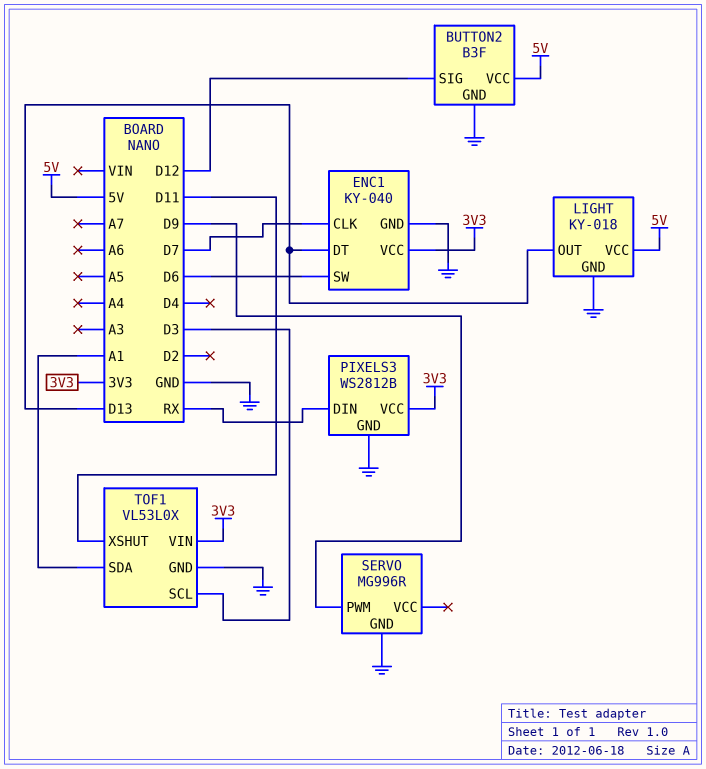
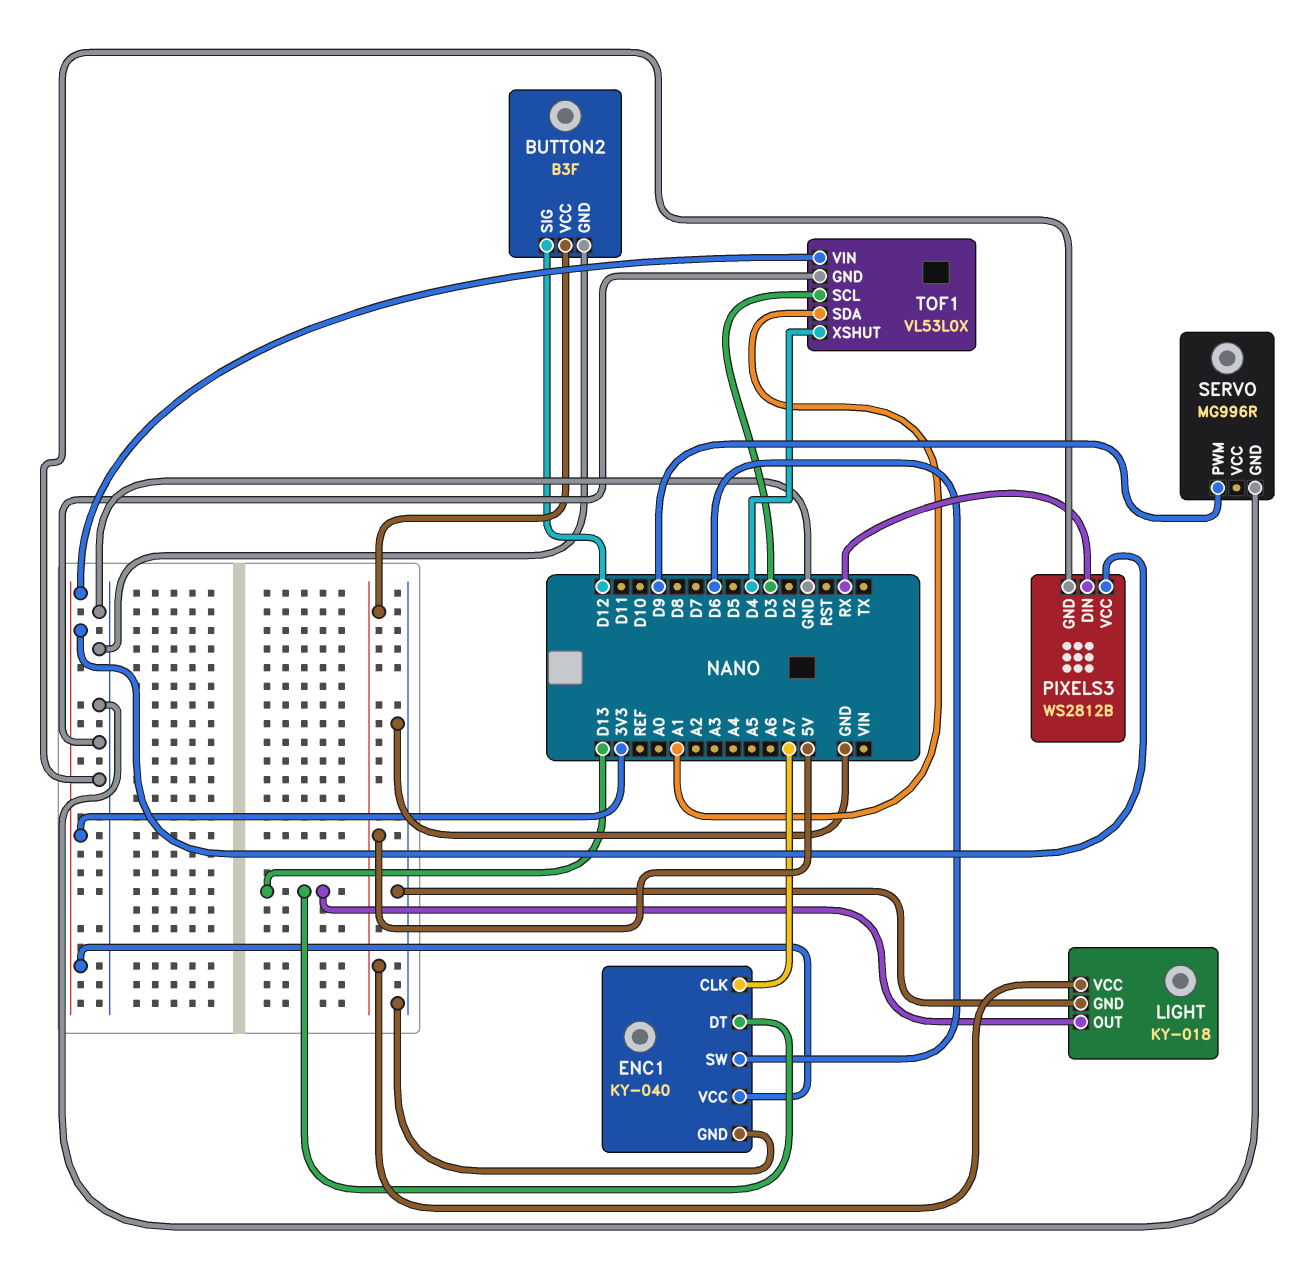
ENC1 pin CLK: D7 -> A7
TOF1 pin XSHUT: D11 -> D4

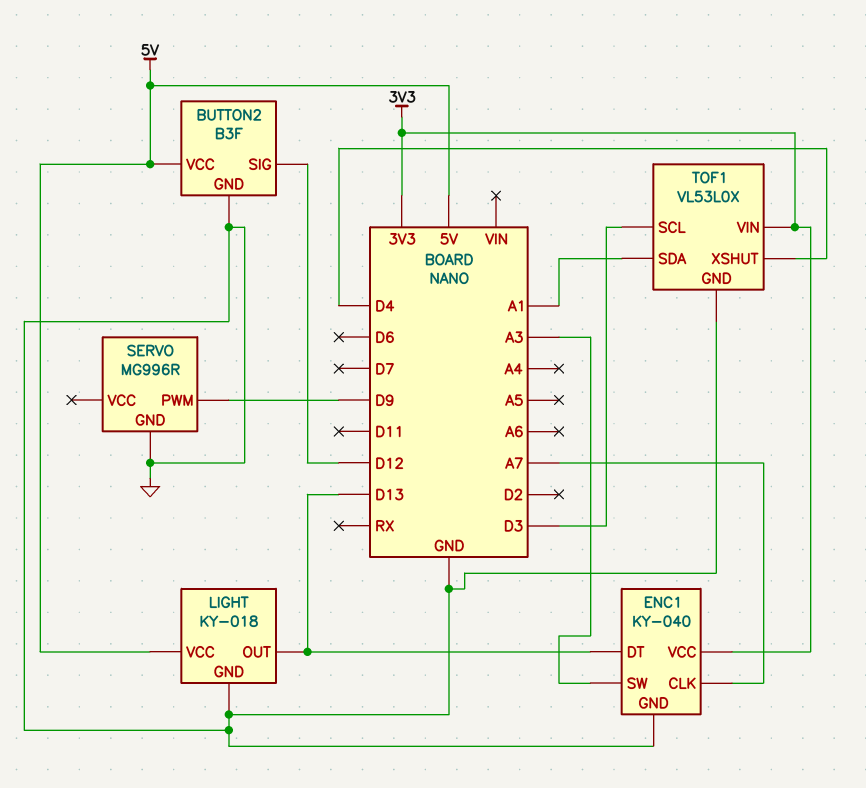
ENC1 pin SW: D6 -> A3
PIXELS3: WS2812B -> none
PIXELS3 pin DIN: RX -> none
PIXELS3 pin GND: GND -> none
PIXELS3 pin VCC: 3V3 -> none

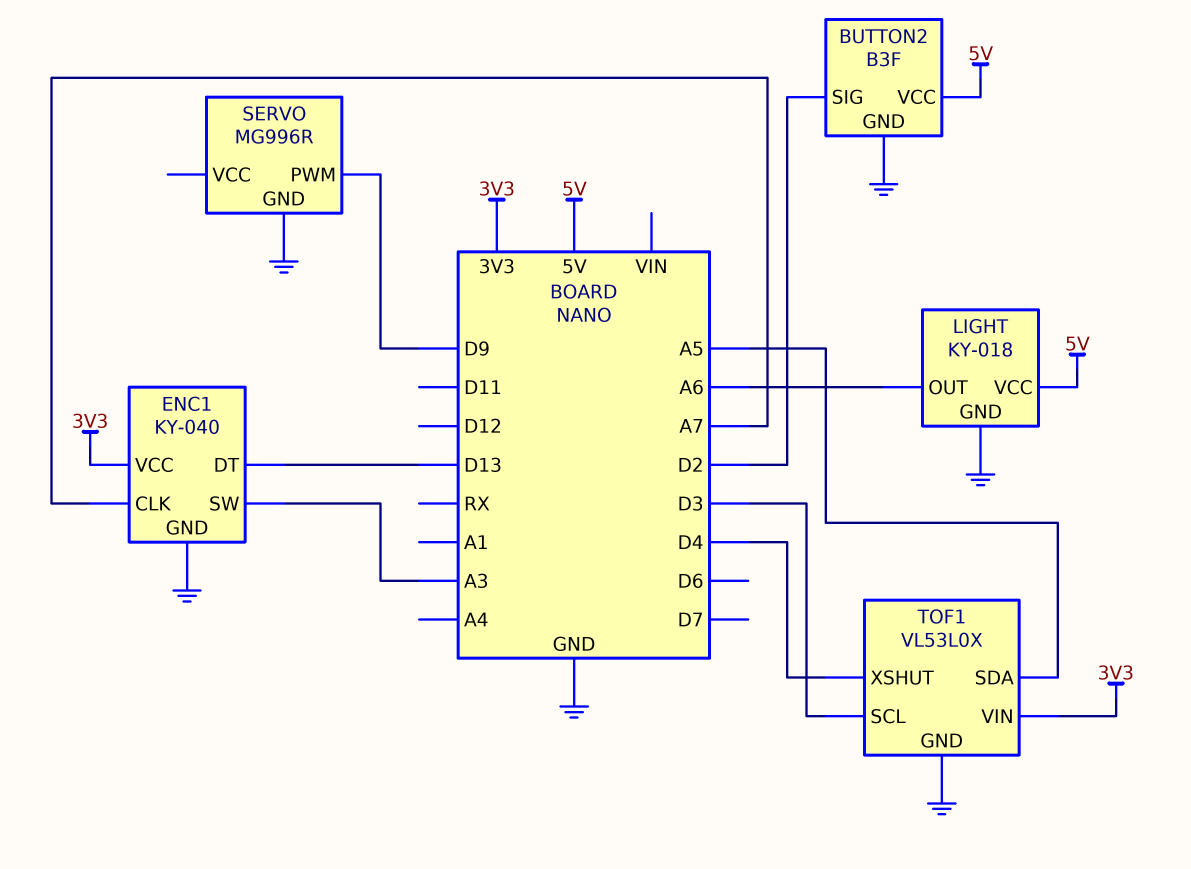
BUTTON2 pin SIG: D12 -> D2
LIGHT pin OUT: D13 -> A6
TOF1 pin SDA: A1 -> A5

